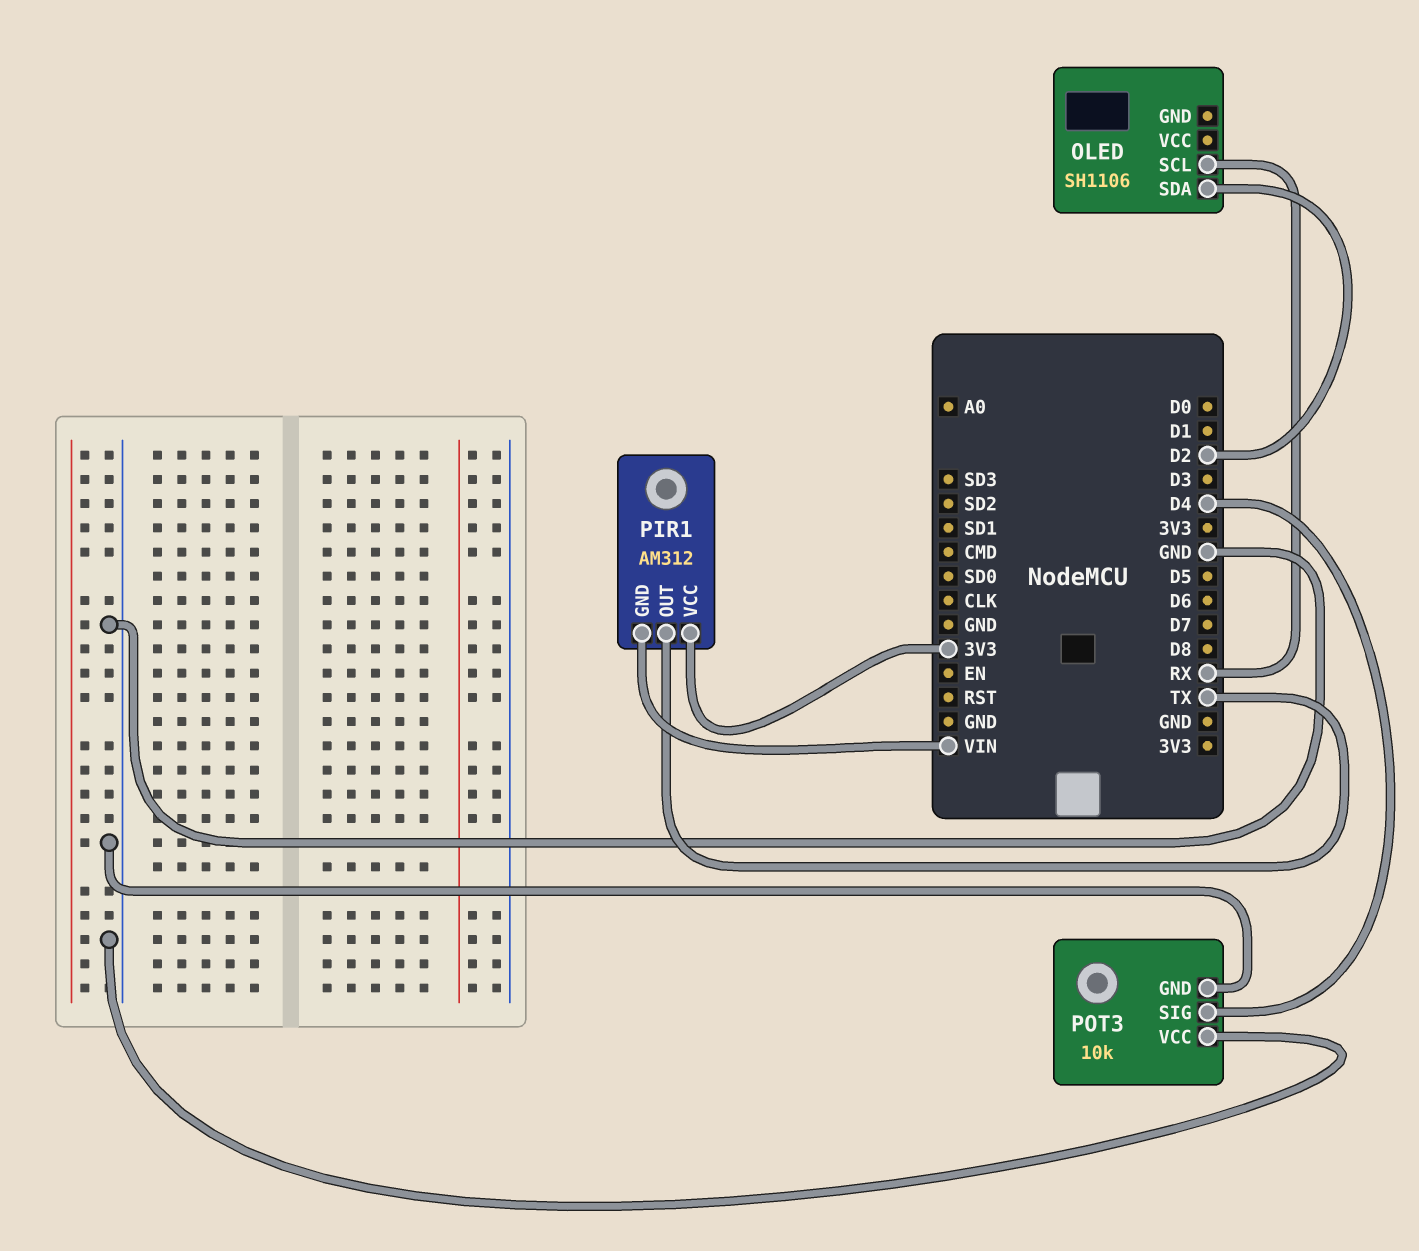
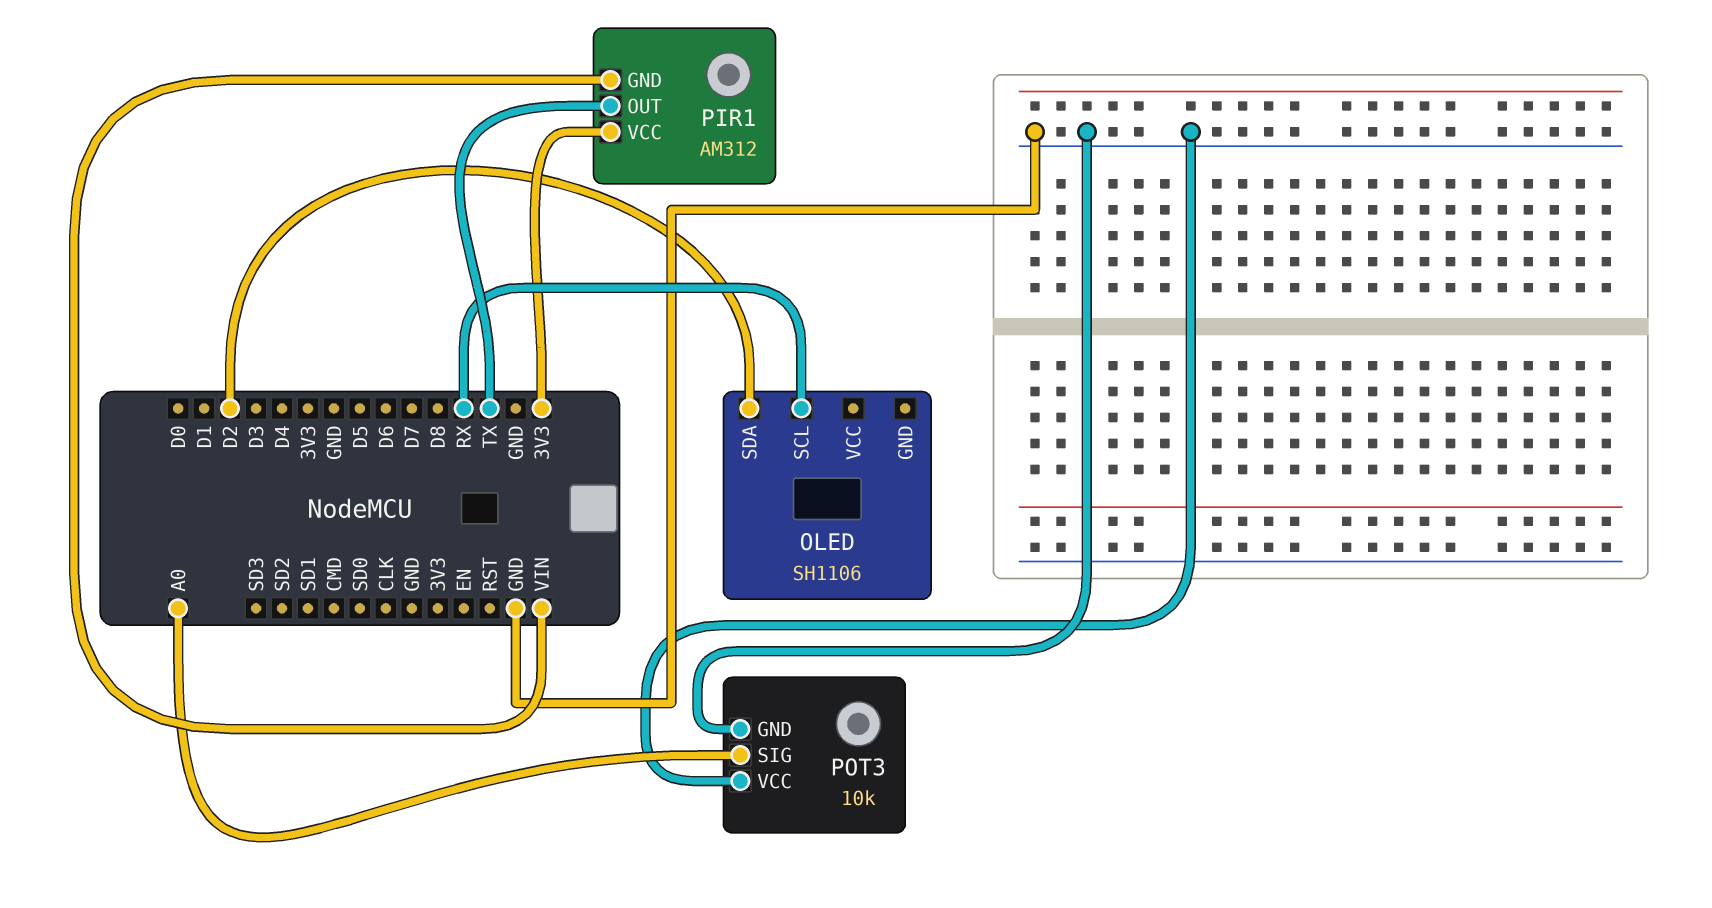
POT3 pin SIG: D4 -> A0

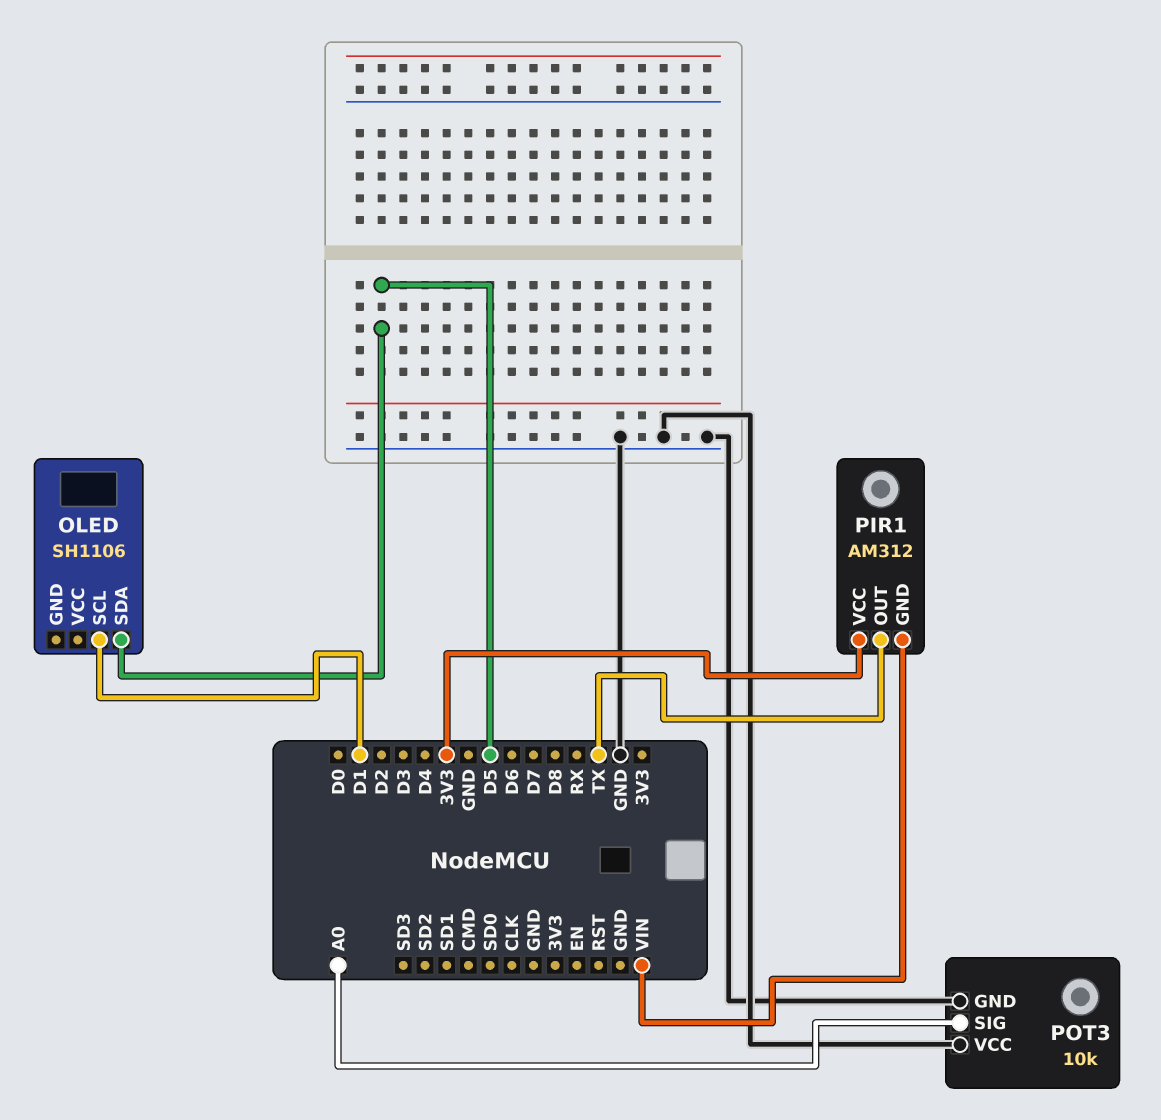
OLED pin SCL: RX -> D1
OLED pin SDA: D2 -> D5

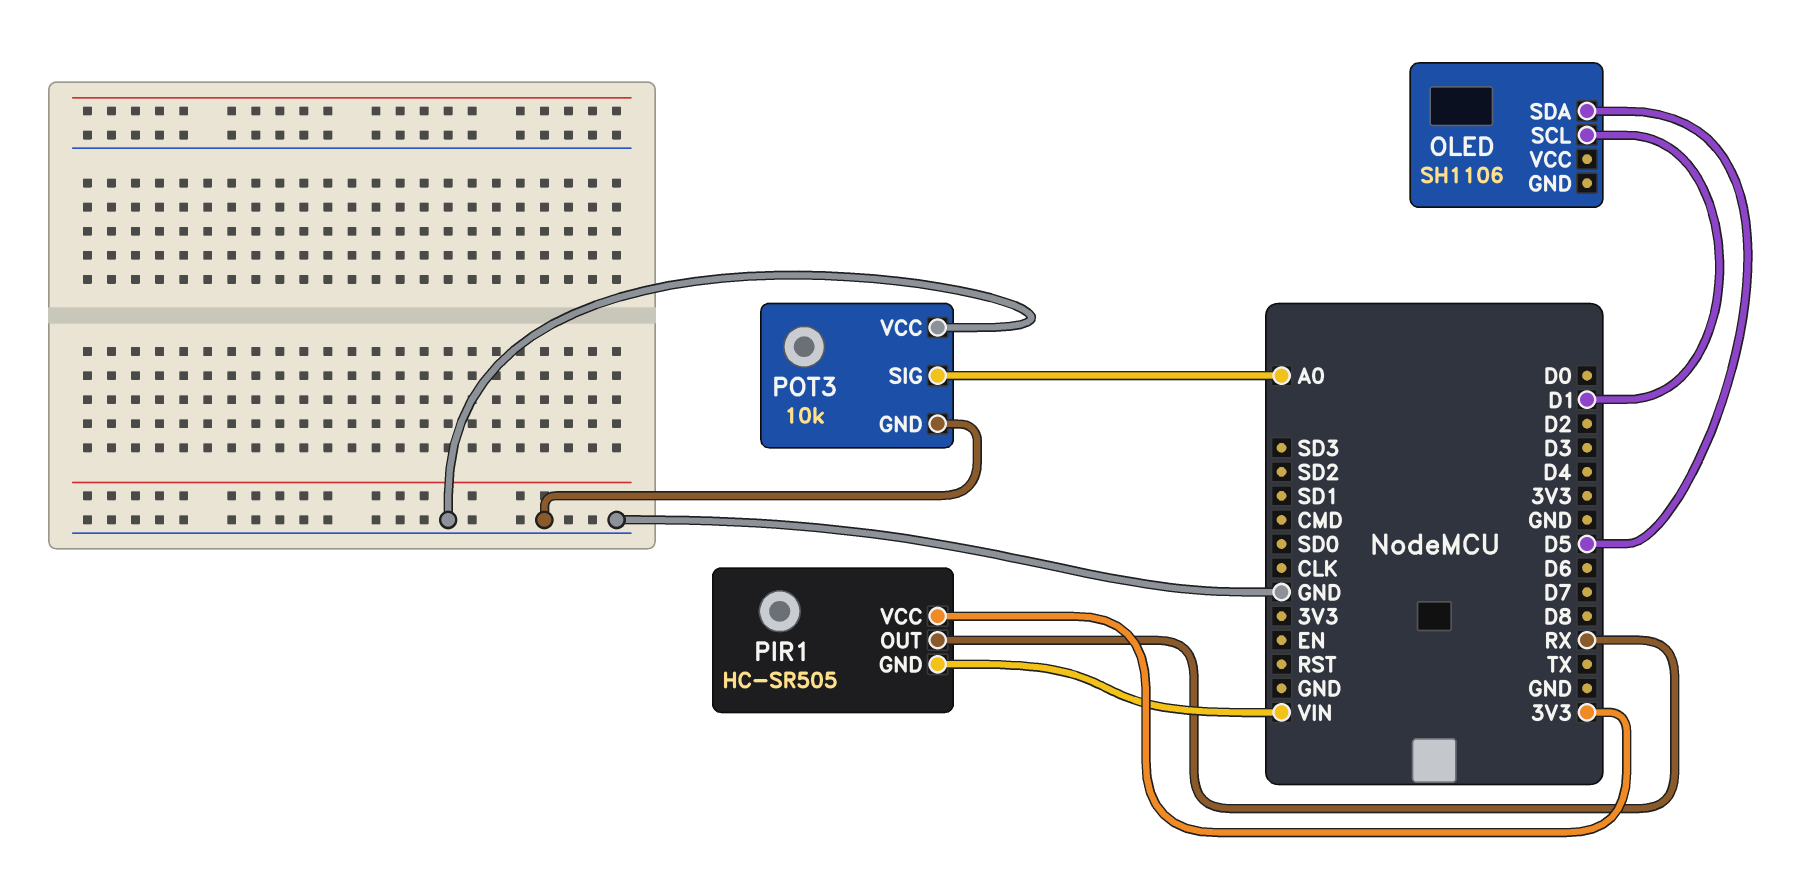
PIR1: AM312 -> HC-SR505
PIR1 pin OUT: TX -> RX

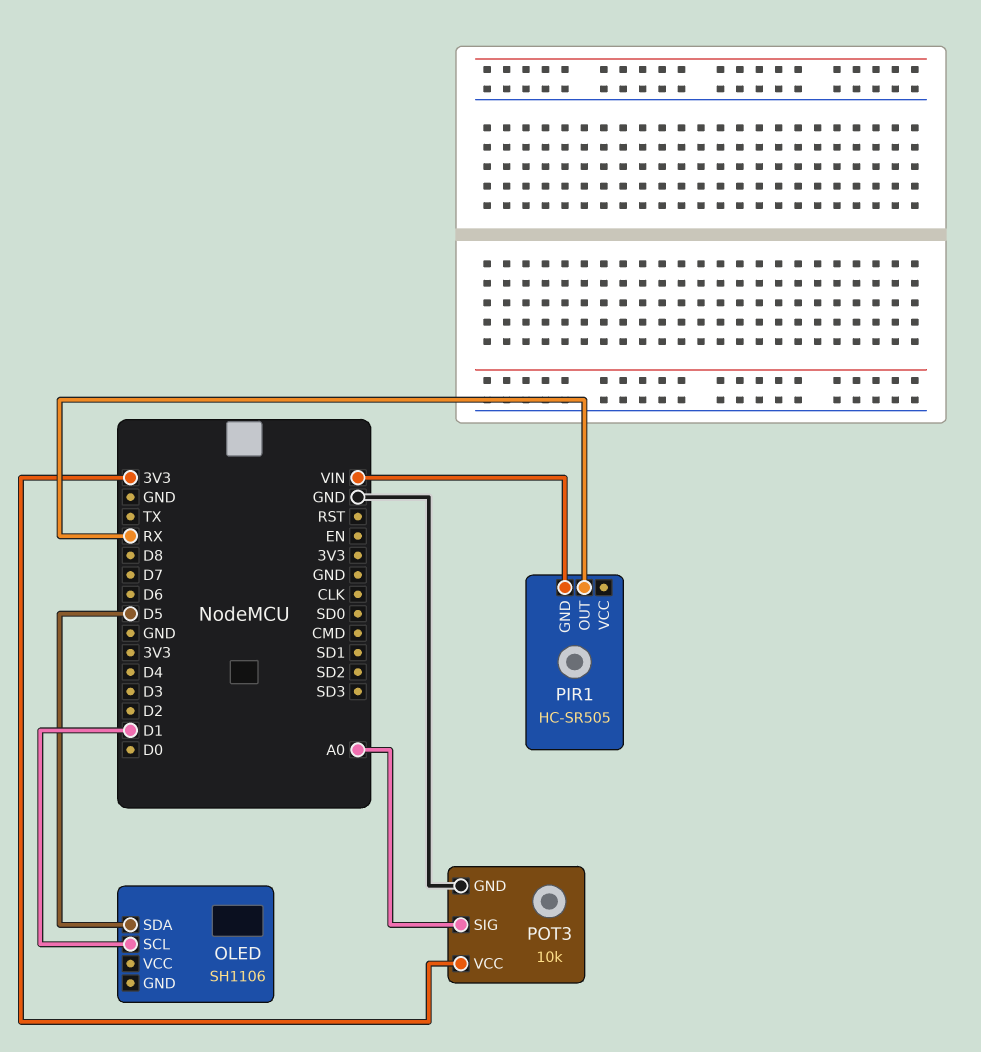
PIR1 pin VCC: 3V3 -> none
POT3 pin VCC: GND -> 3V3

